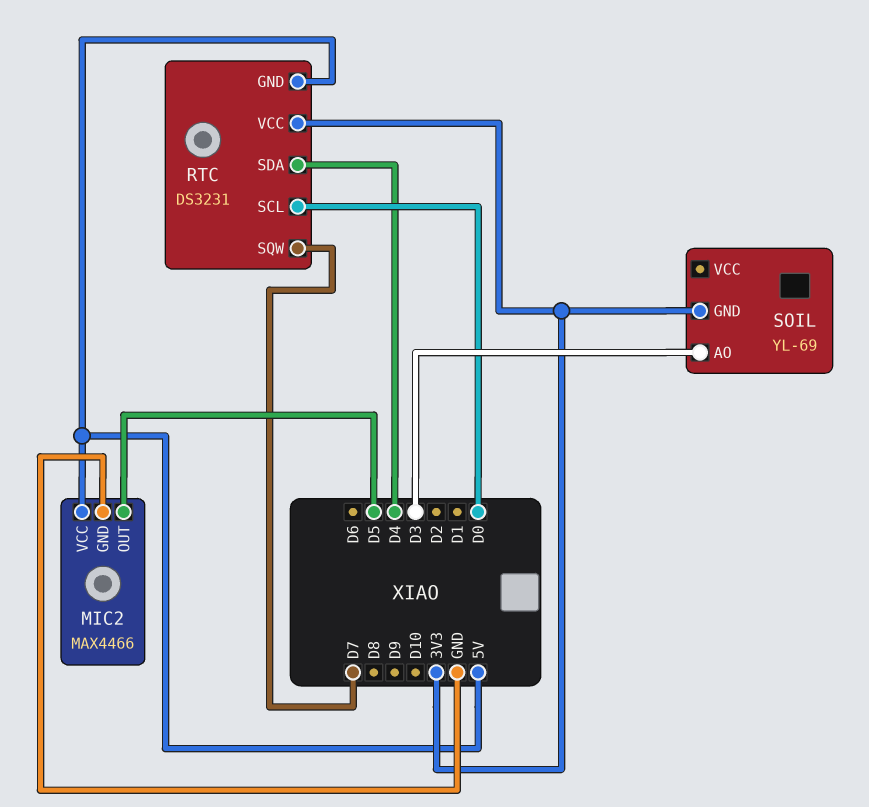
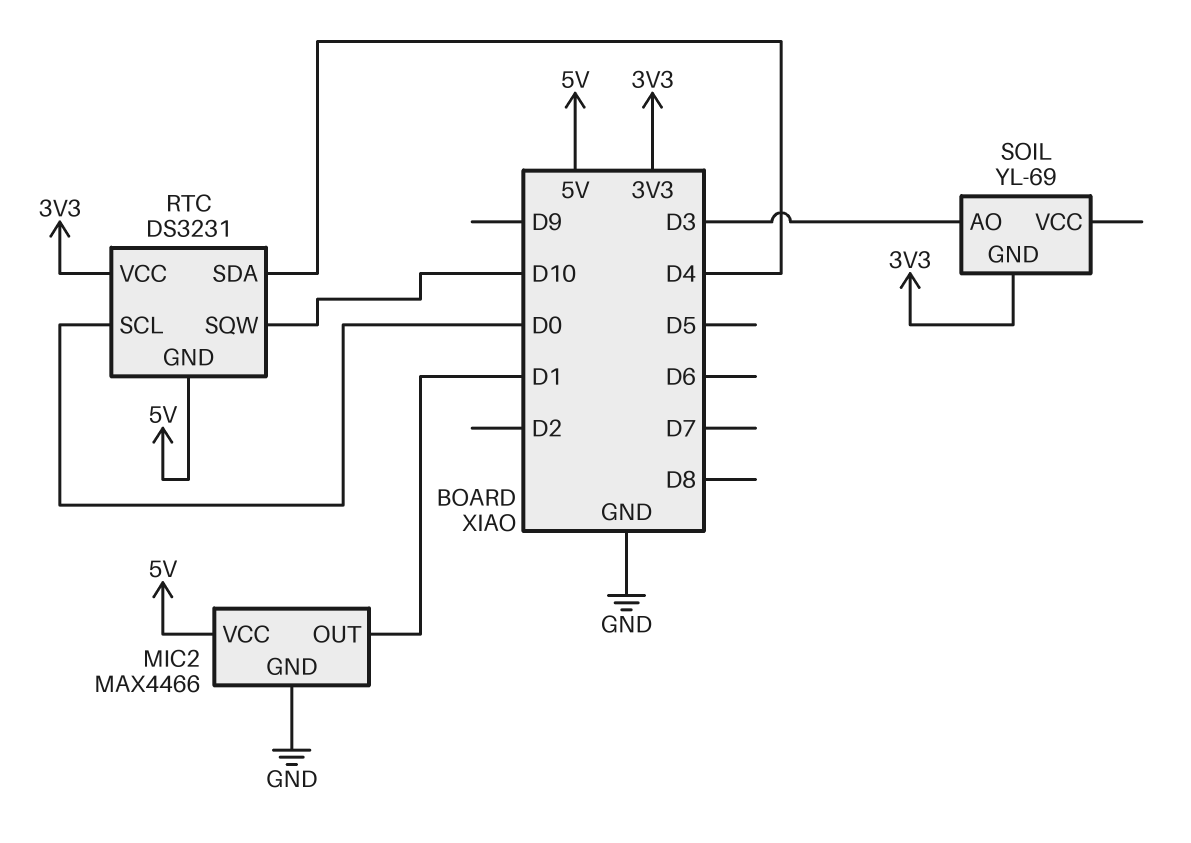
MIC2 pin OUT: D5 -> D1
RTC pin SQW: D7 -> D10

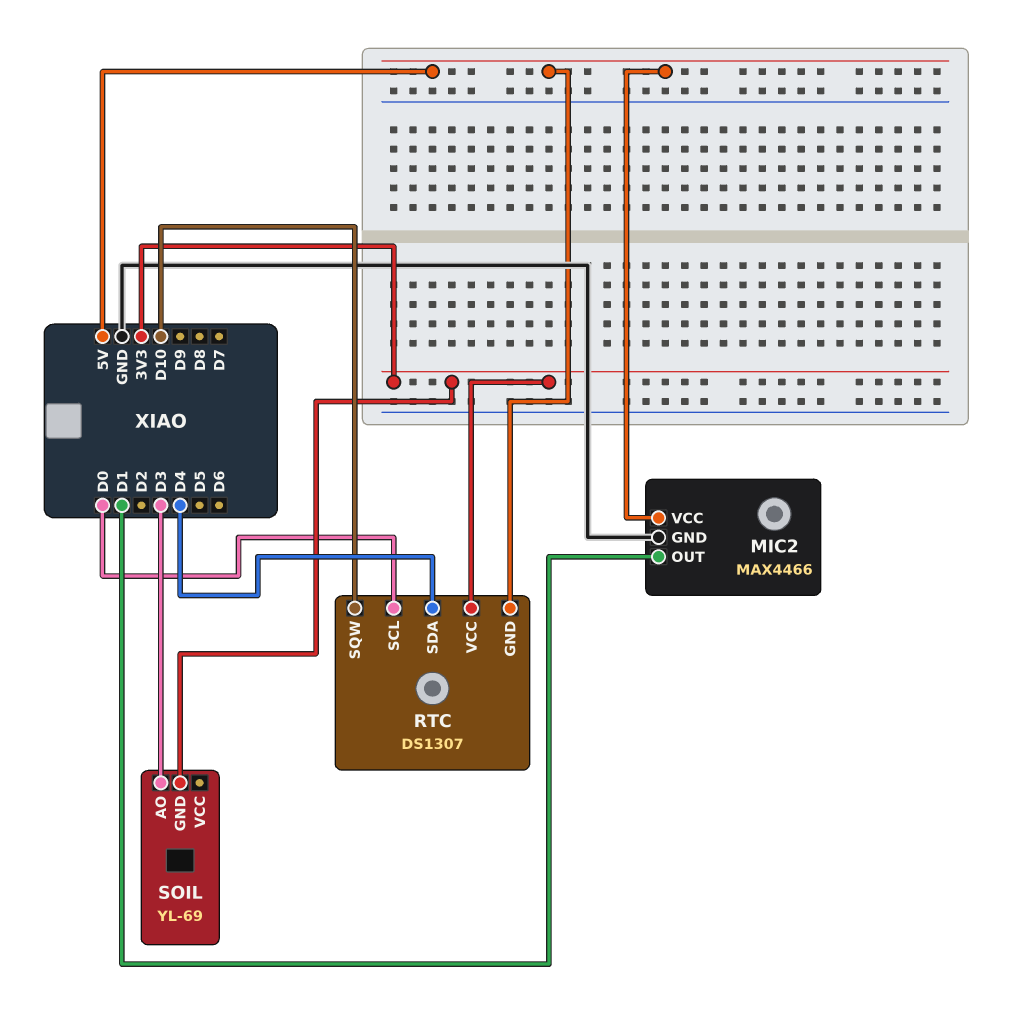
RTC: DS3231 -> DS1307

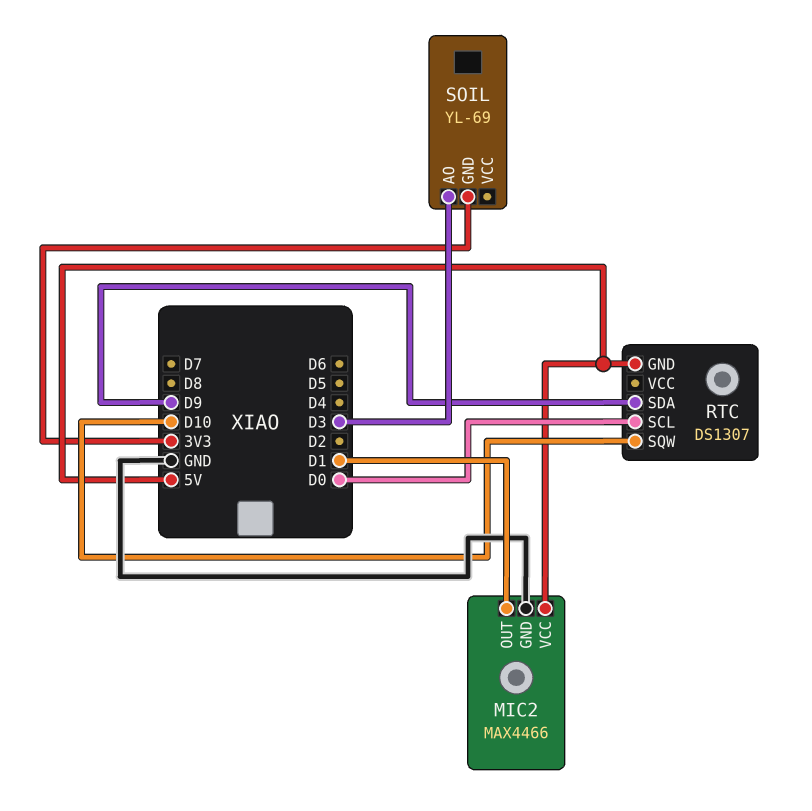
RTC pin SDA: D4 -> D9
RTC pin VCC: 3V3 -> none

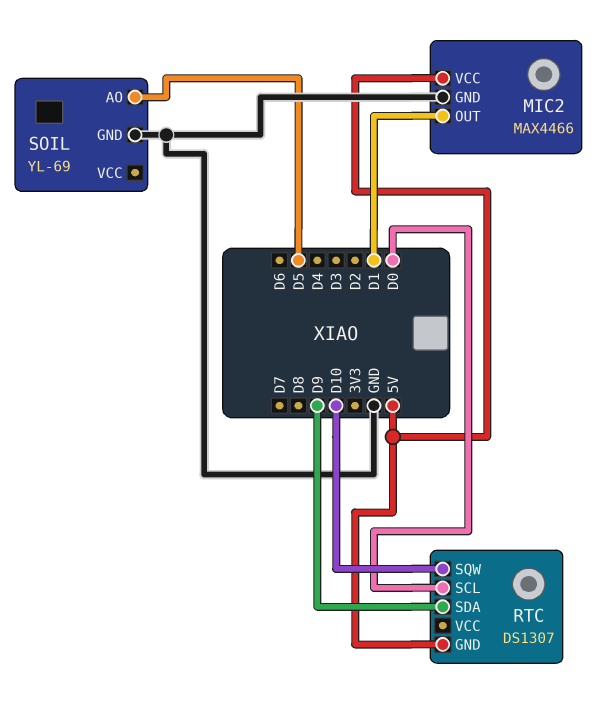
SOIL pin AO: D3 -> D5
SOIL pin GND: 3V3 -> GND

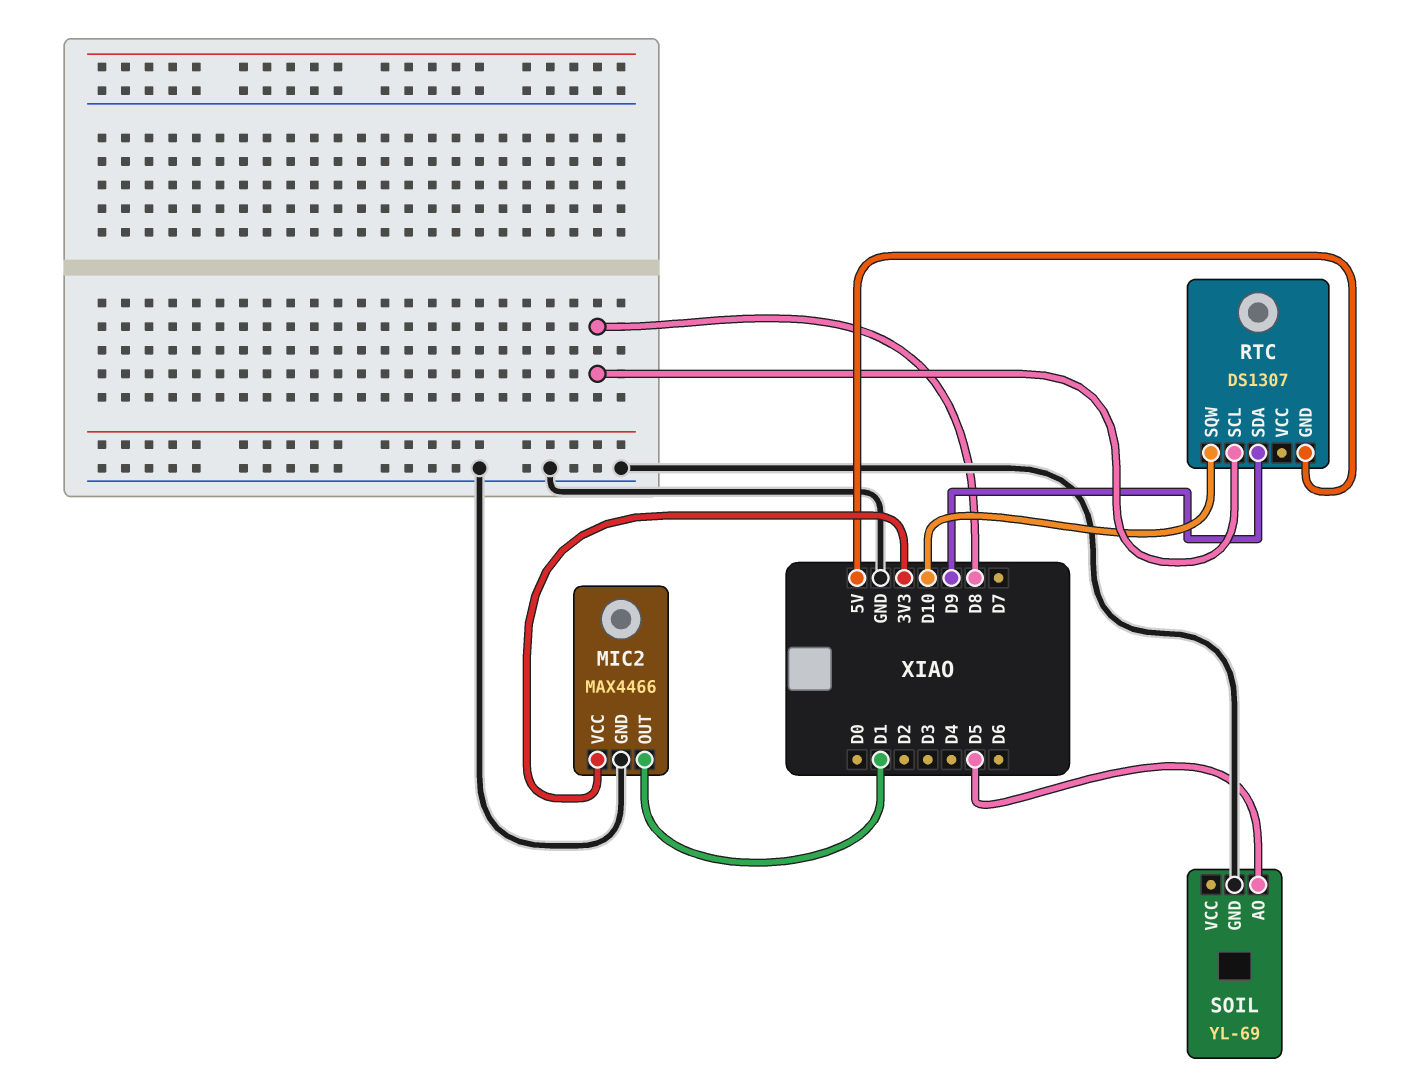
MIC2 pin VCC: 5V -> 3V3
RTC pin SCL: D0 -> D8

